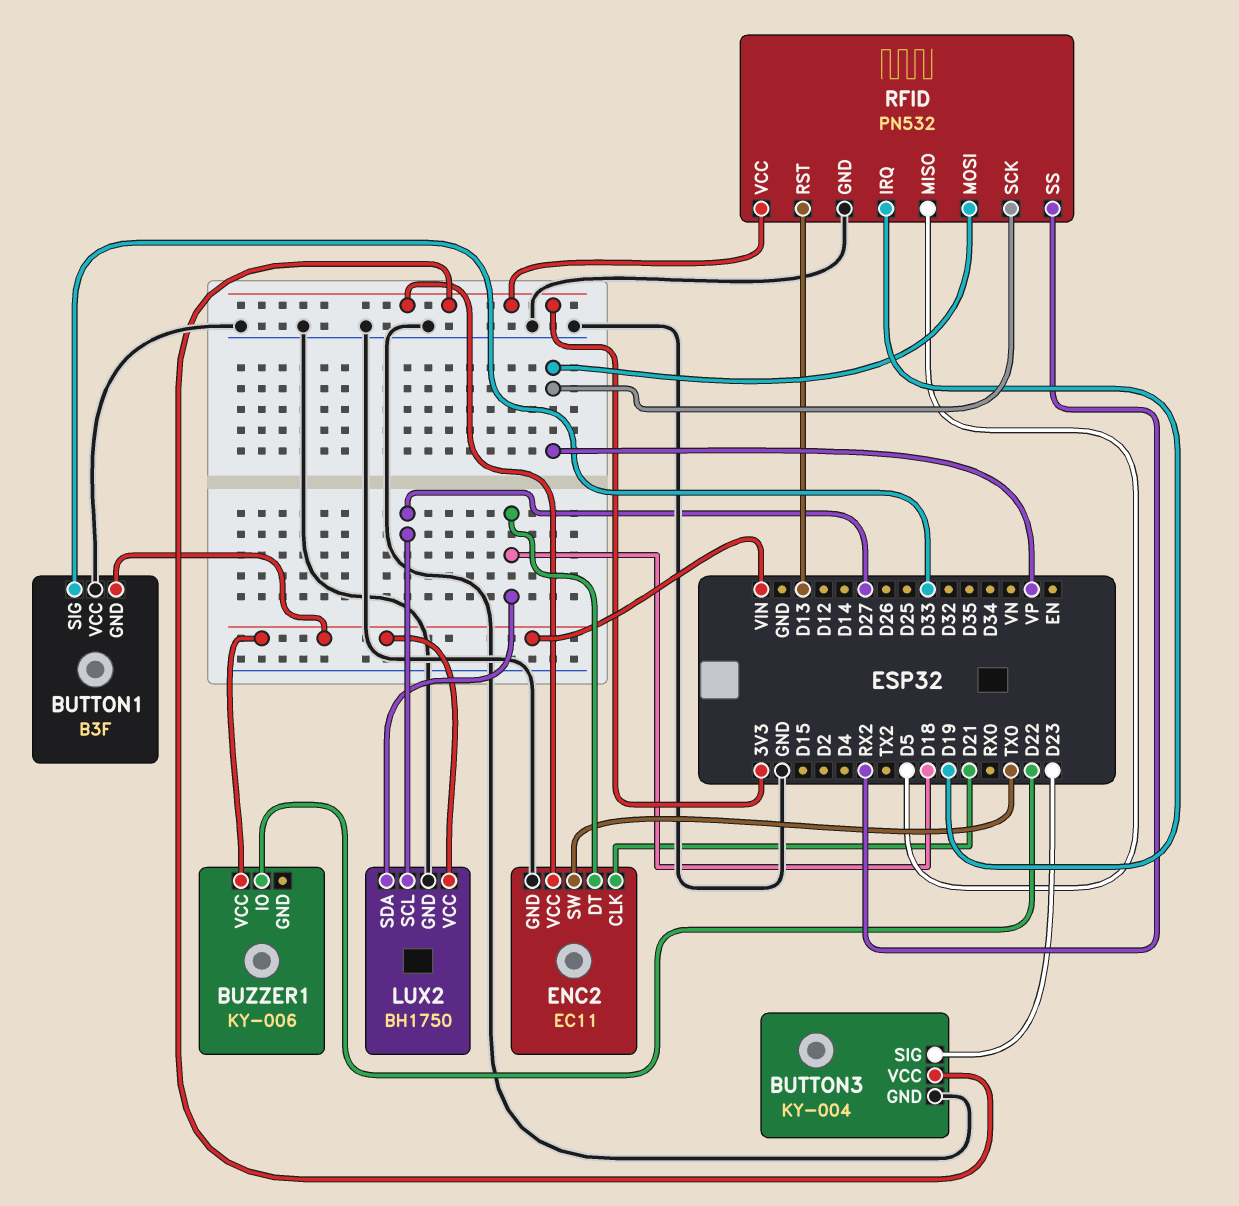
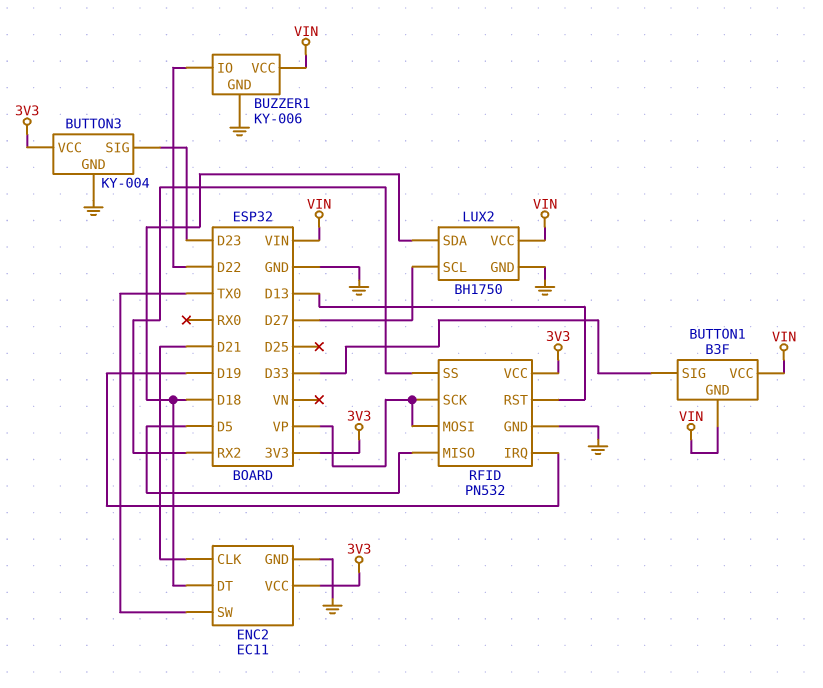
BUTTON1 pin VCC: GND -> VIN
BUZZER1 pin GND: none -> GND

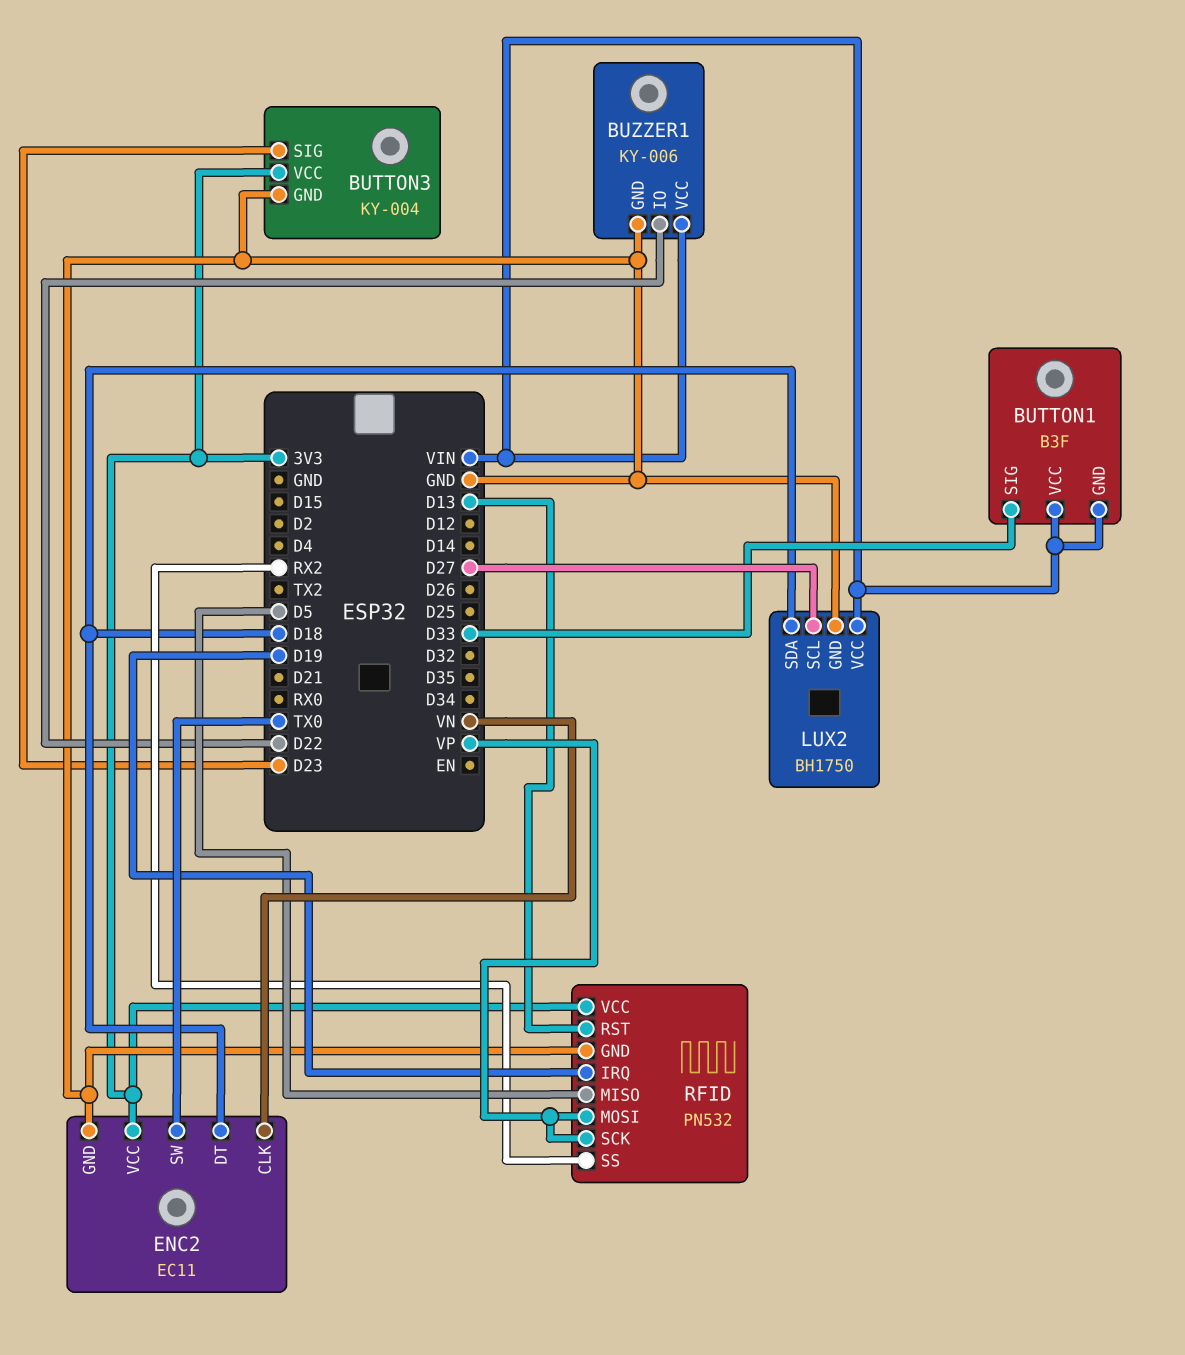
ENC2 pin CLK: D21 -> VN

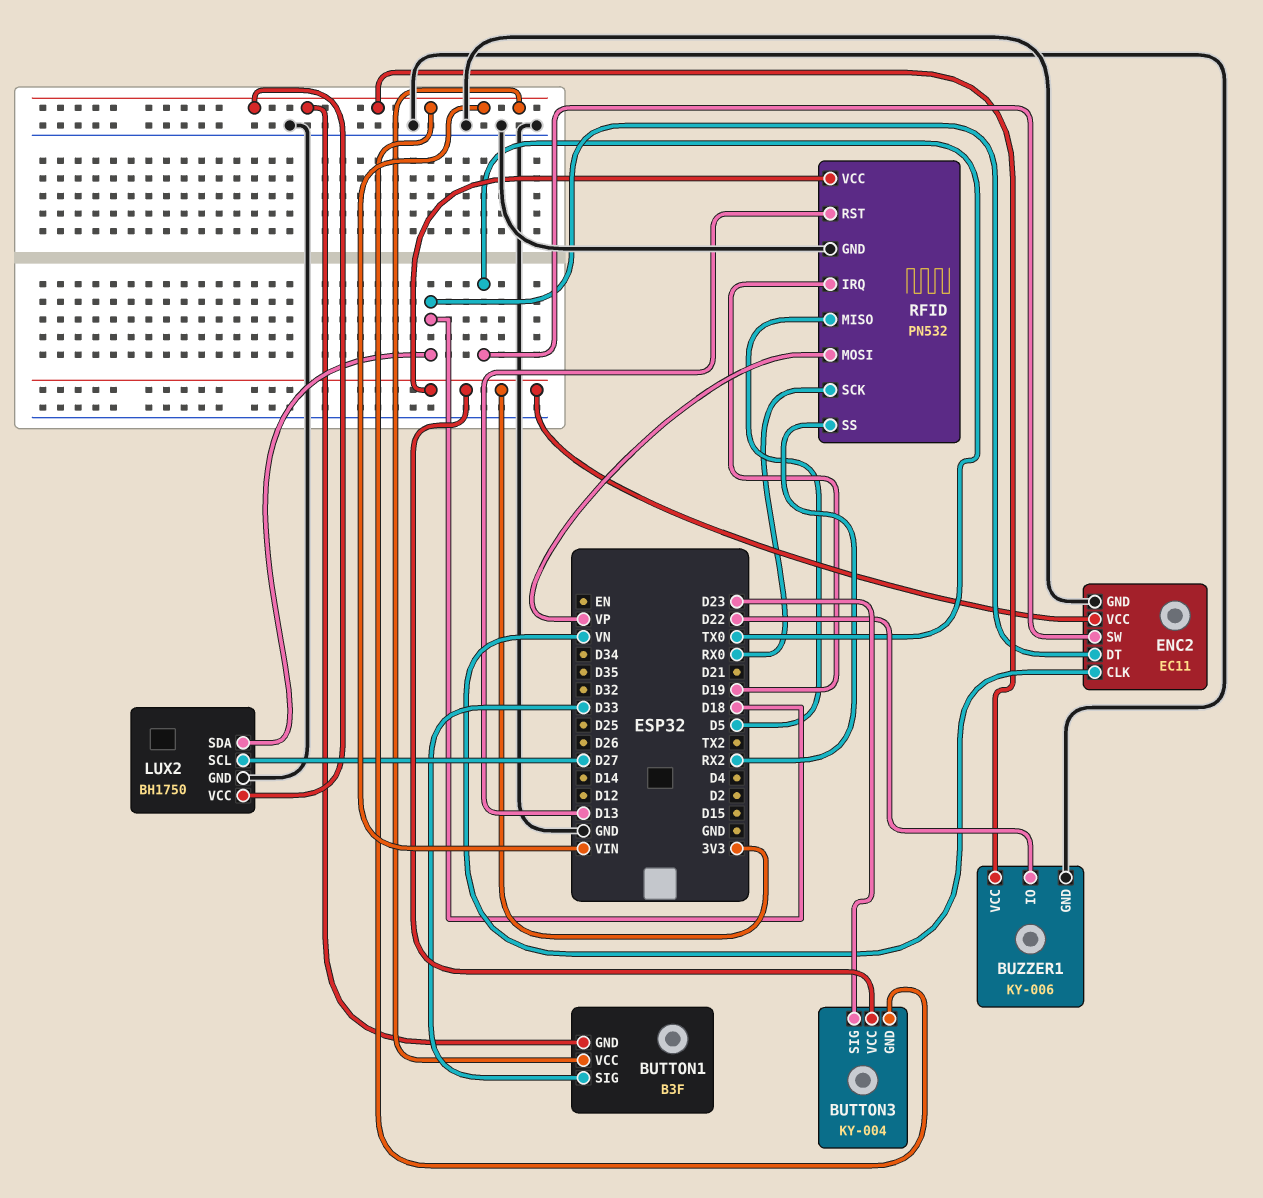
BUTTON3 pin GND: GND -> VIN
RFID pin SCK: VP -> RX0

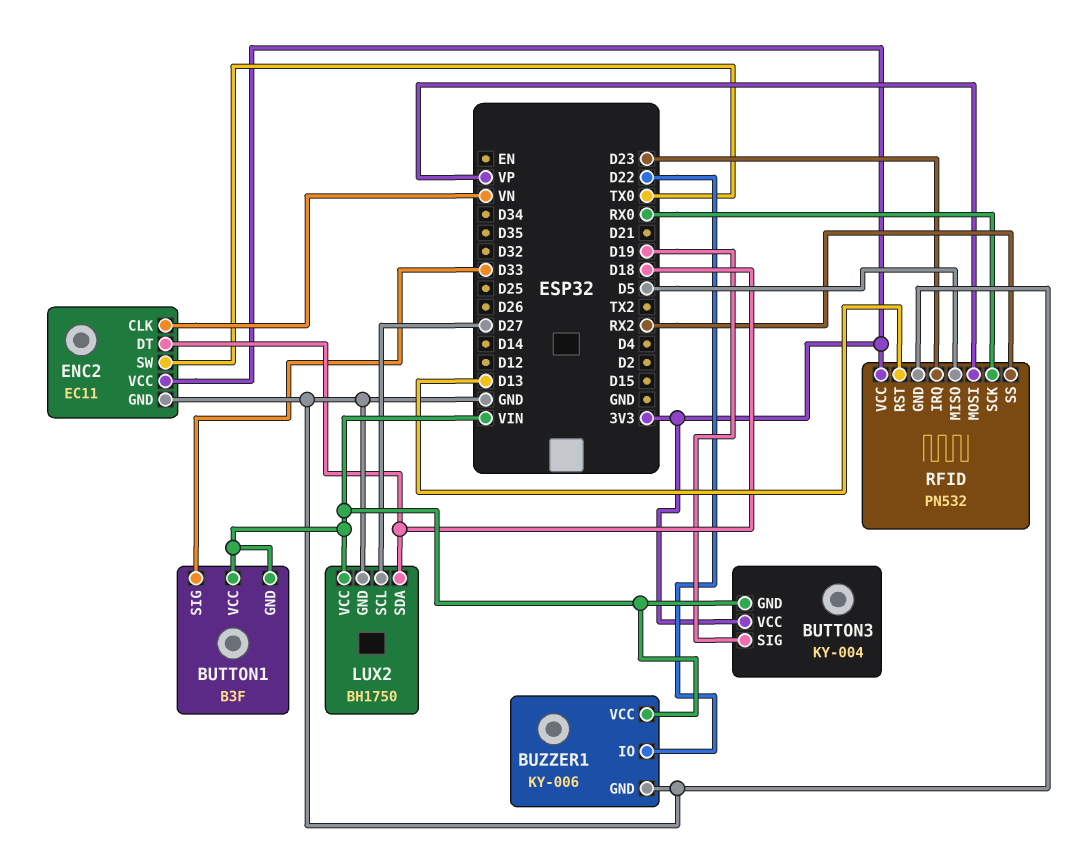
BUTTON3 pin SIG: D23 -> D19
RFID pin IRQ: D19 -> D23

